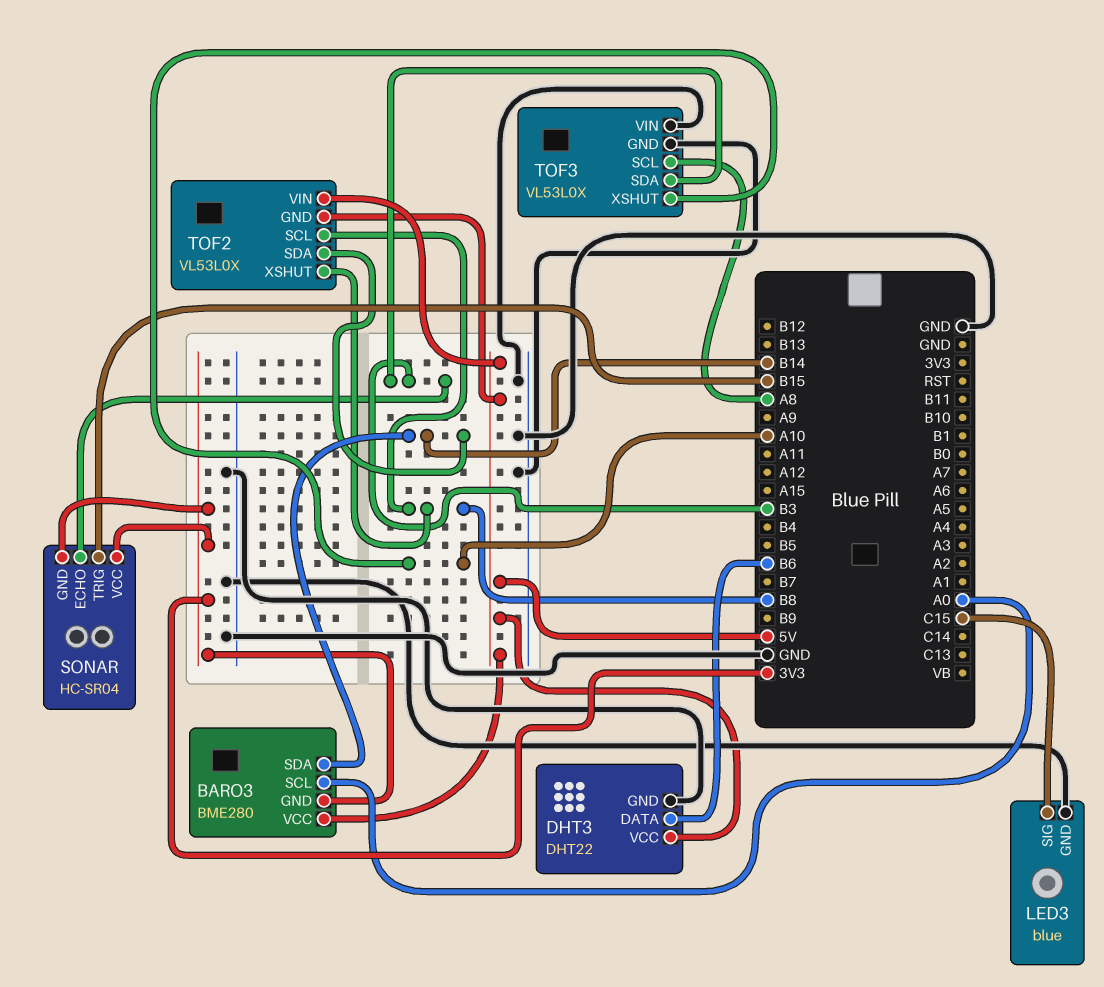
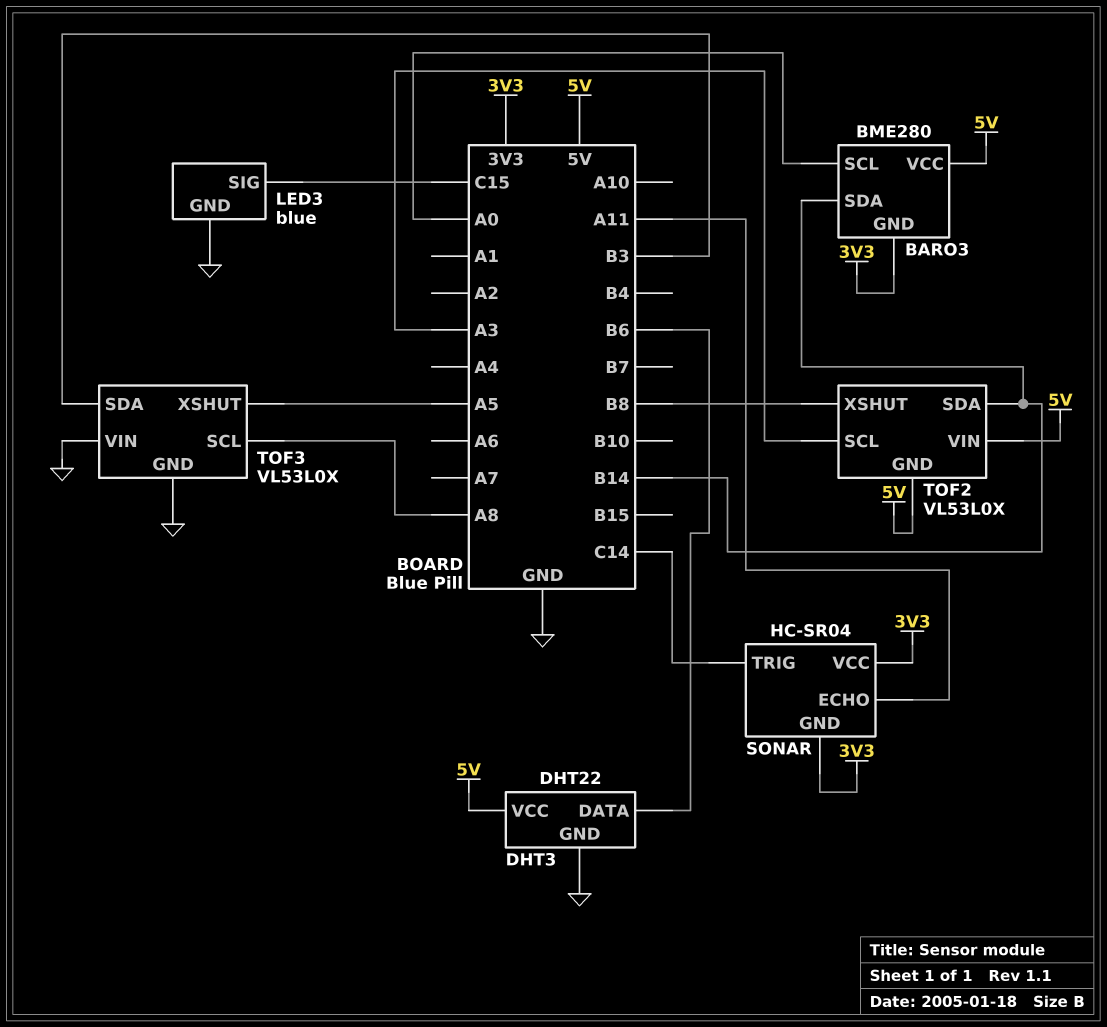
SONAR pin ECHO: B3 -> A11
SONAR pin TRIG: B15 -> C14
TOF2 pin SCL: B8 -> A3
TOF3 pin XSHUT: A10 -> A5

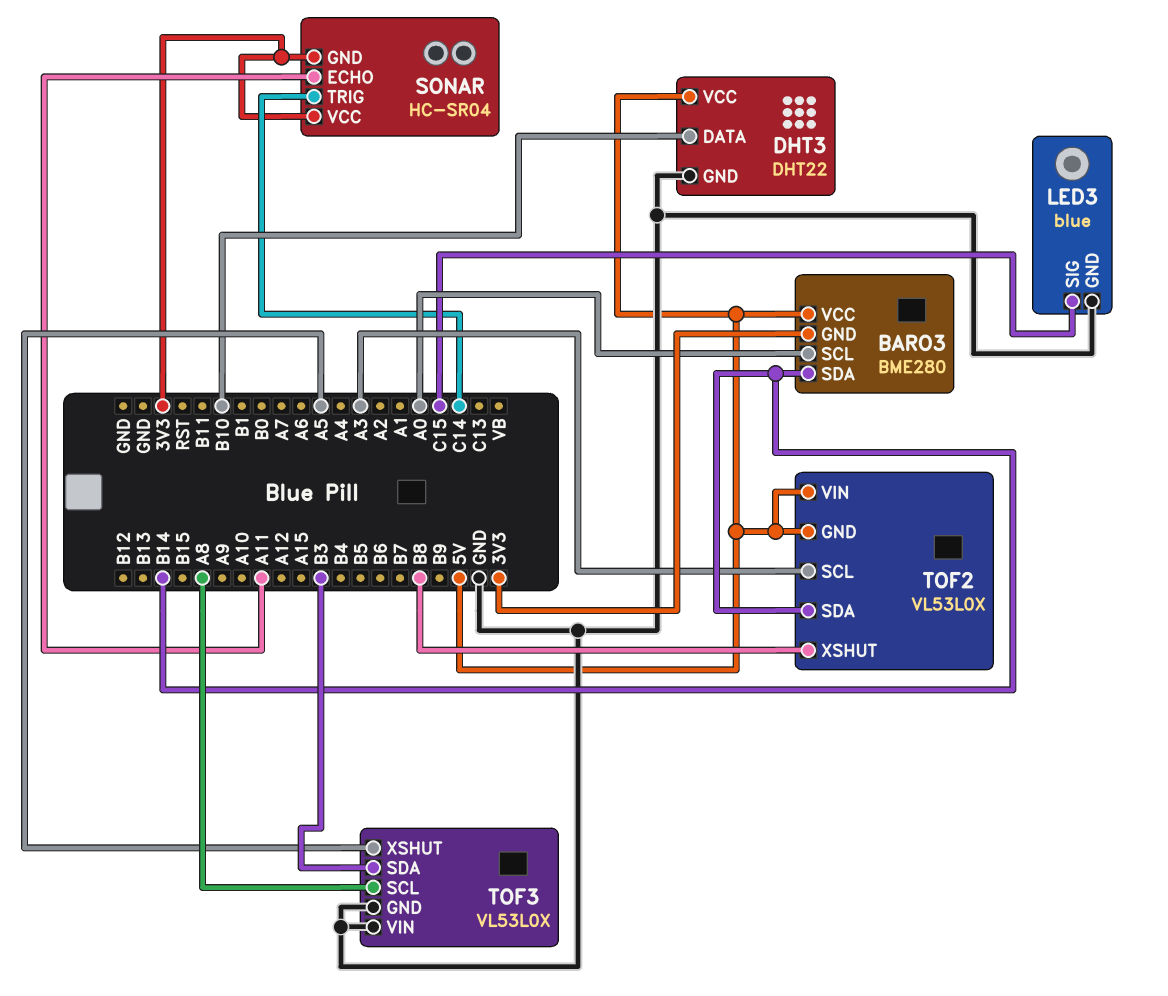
DHT3 pin DATA: B6 -> B10

